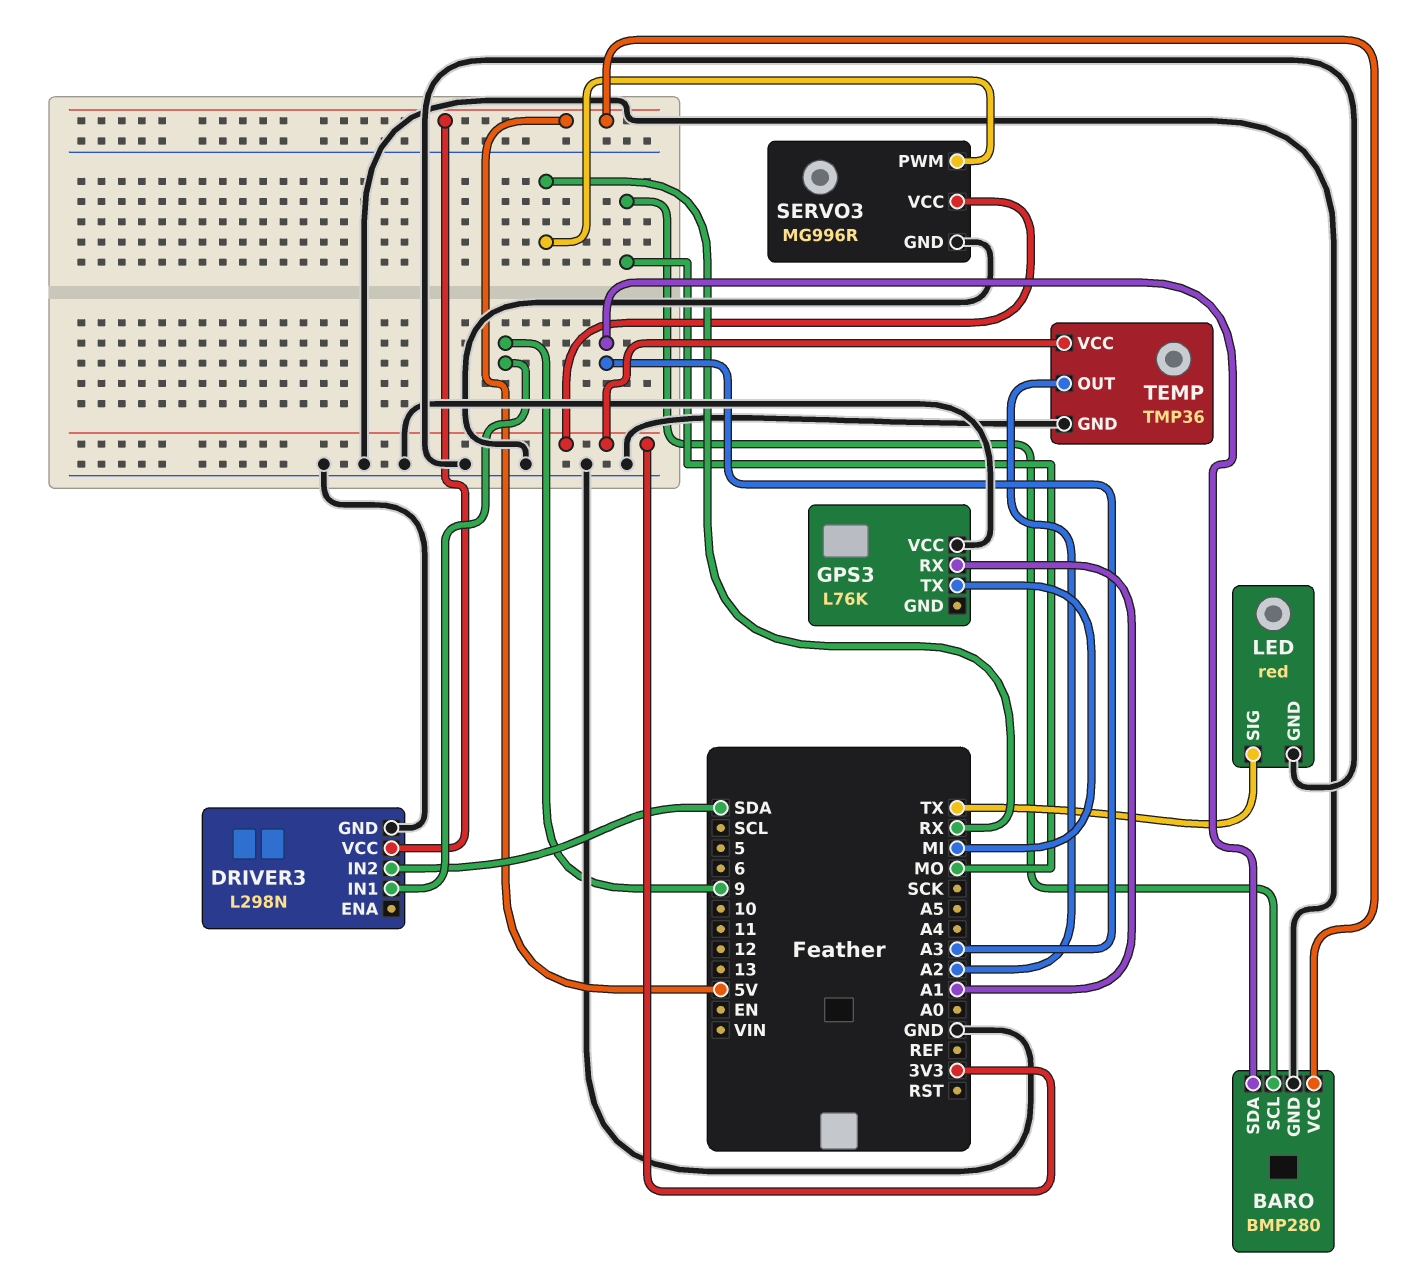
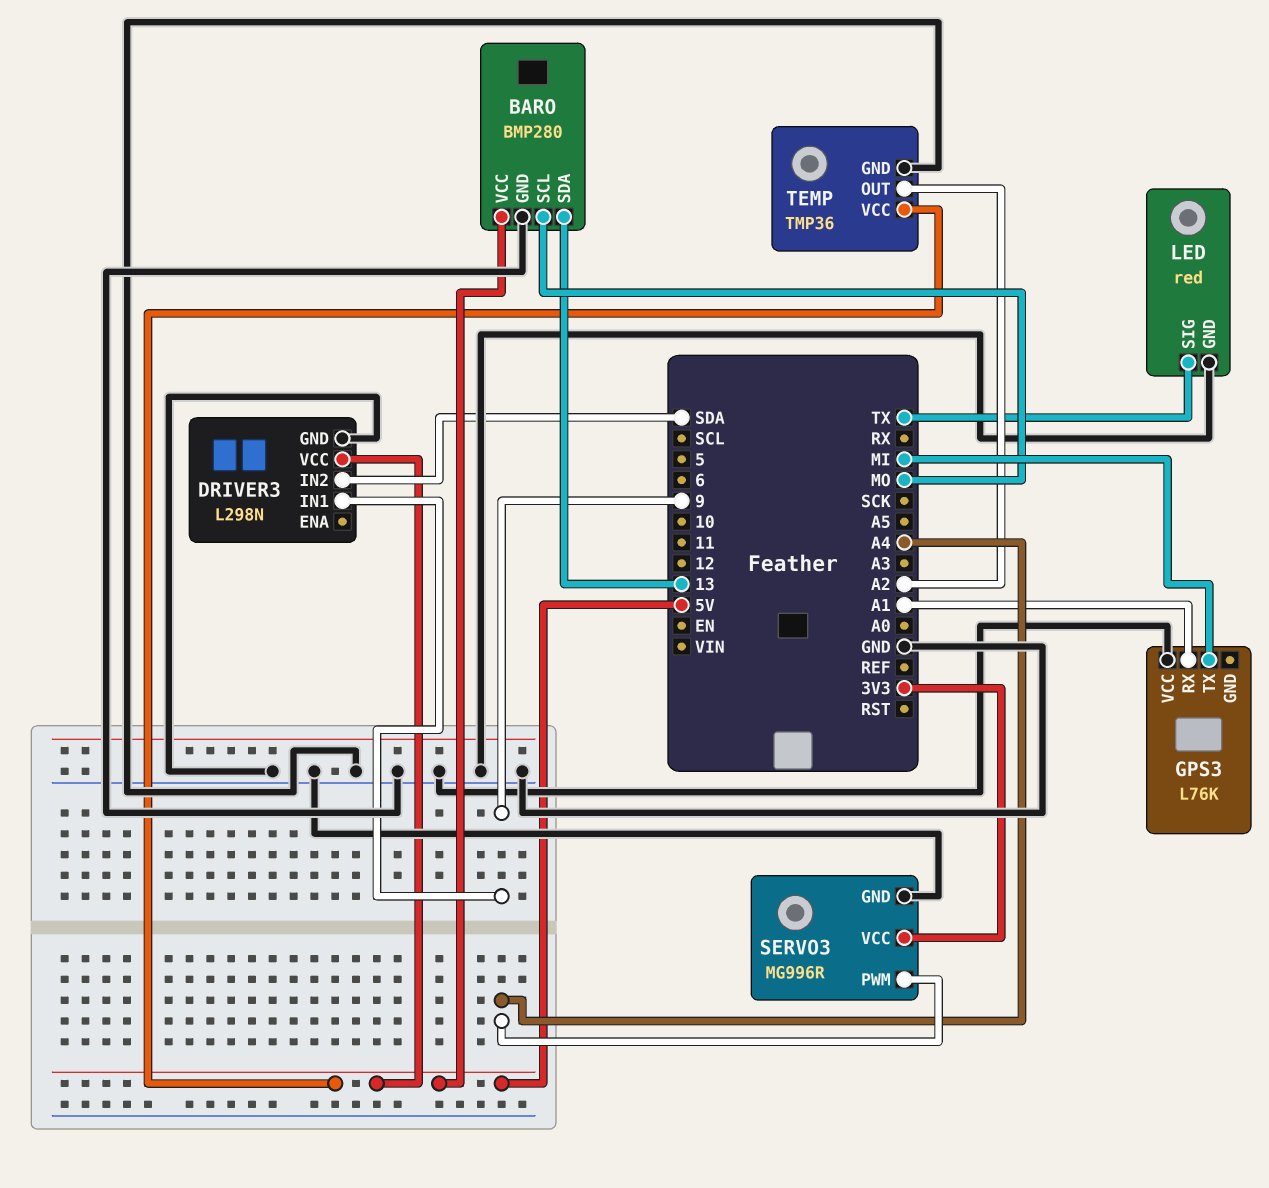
BARO pin SDA: A3 -> 13
SERVO3 pin PWM: RX -> A4
TEMP pin VCC: 3V3 -> 5V

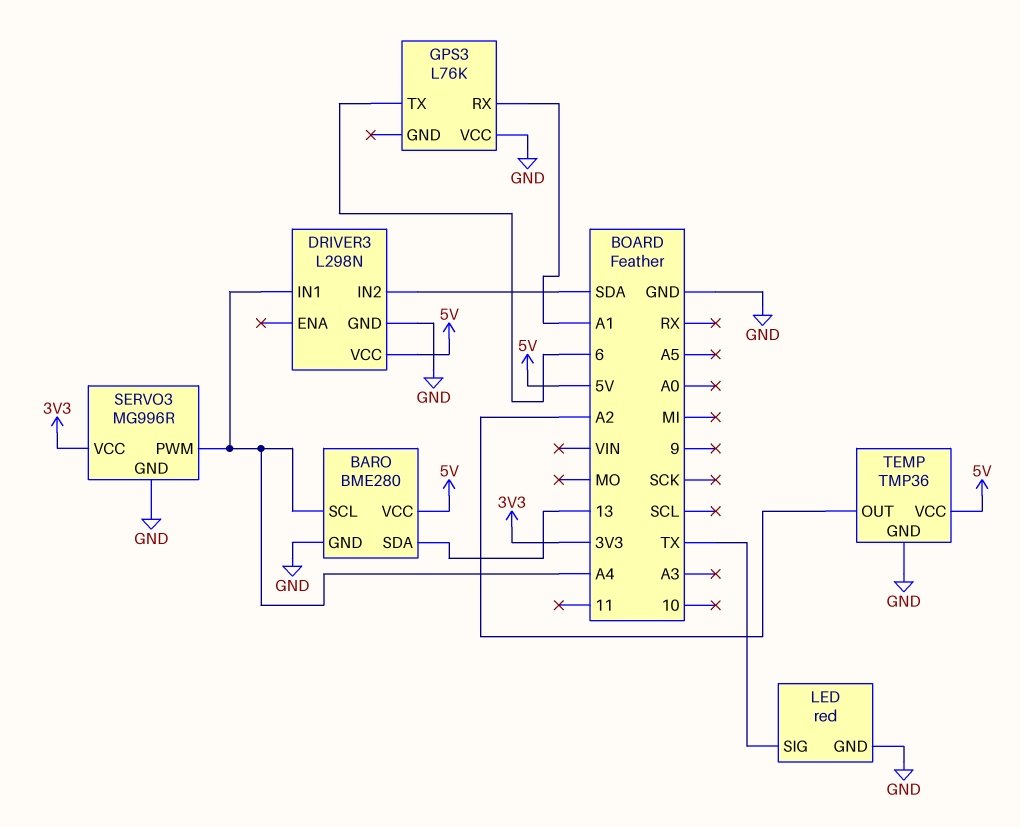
BARO: BMP280 -> BME280
BARO pin SCL: MO -> A4
DRIVER3 pin IN1: 9 -> A4
GPS3 pin TX: MI -> 6

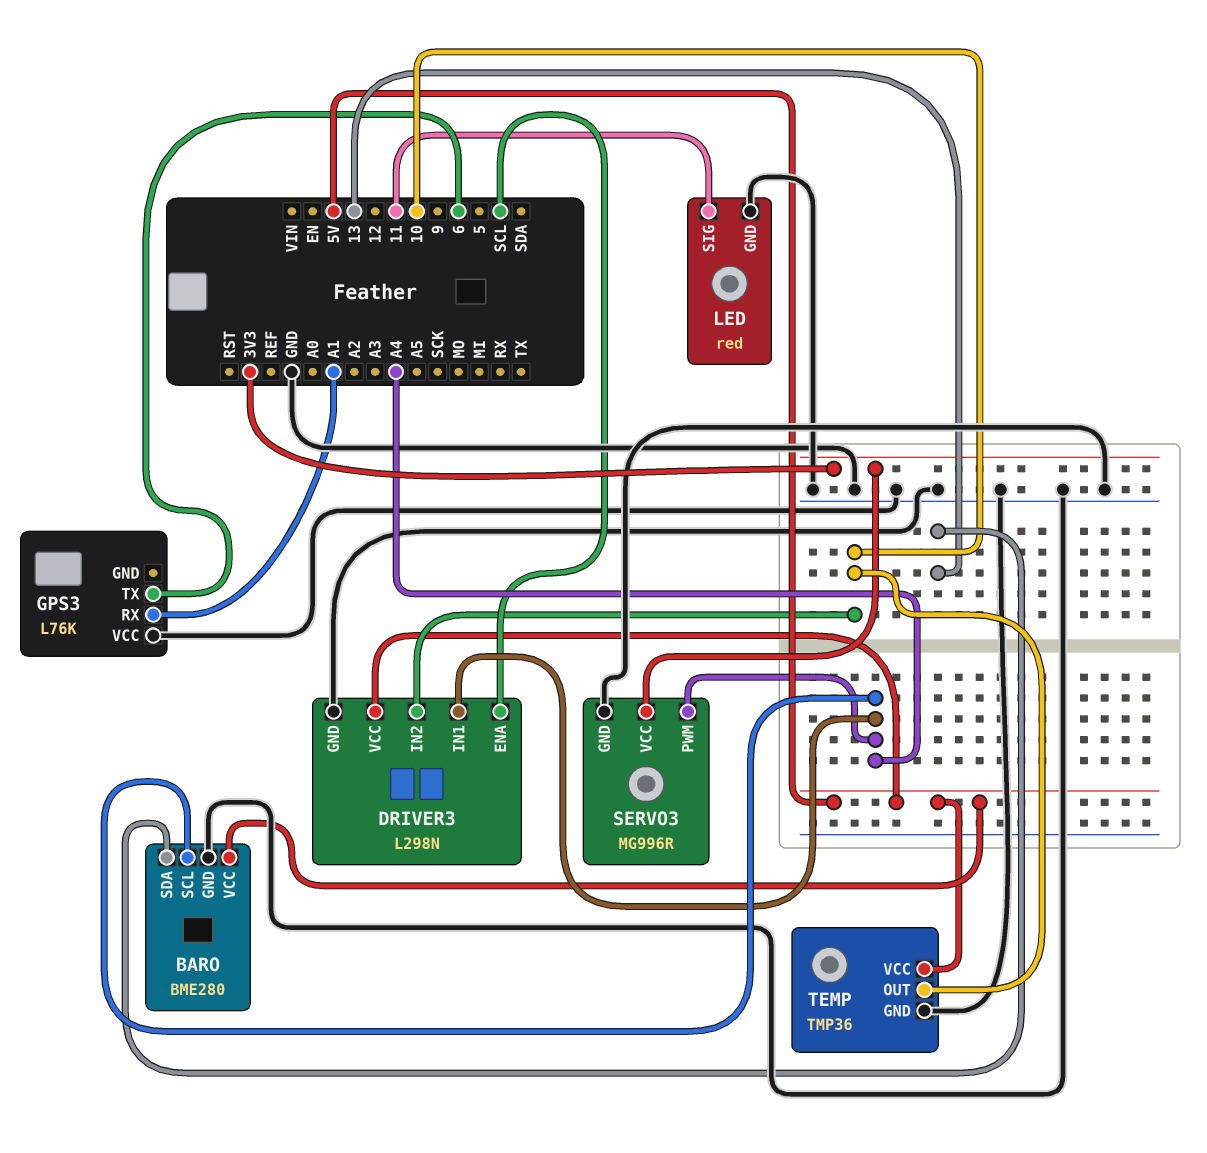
DRIVER3 pin ENA: none -> SCL
DRIVER3 pin IN2: SDA -> 10
LED pin SIG: TX -> 11
TEMP pin OUT: A2 -> 10

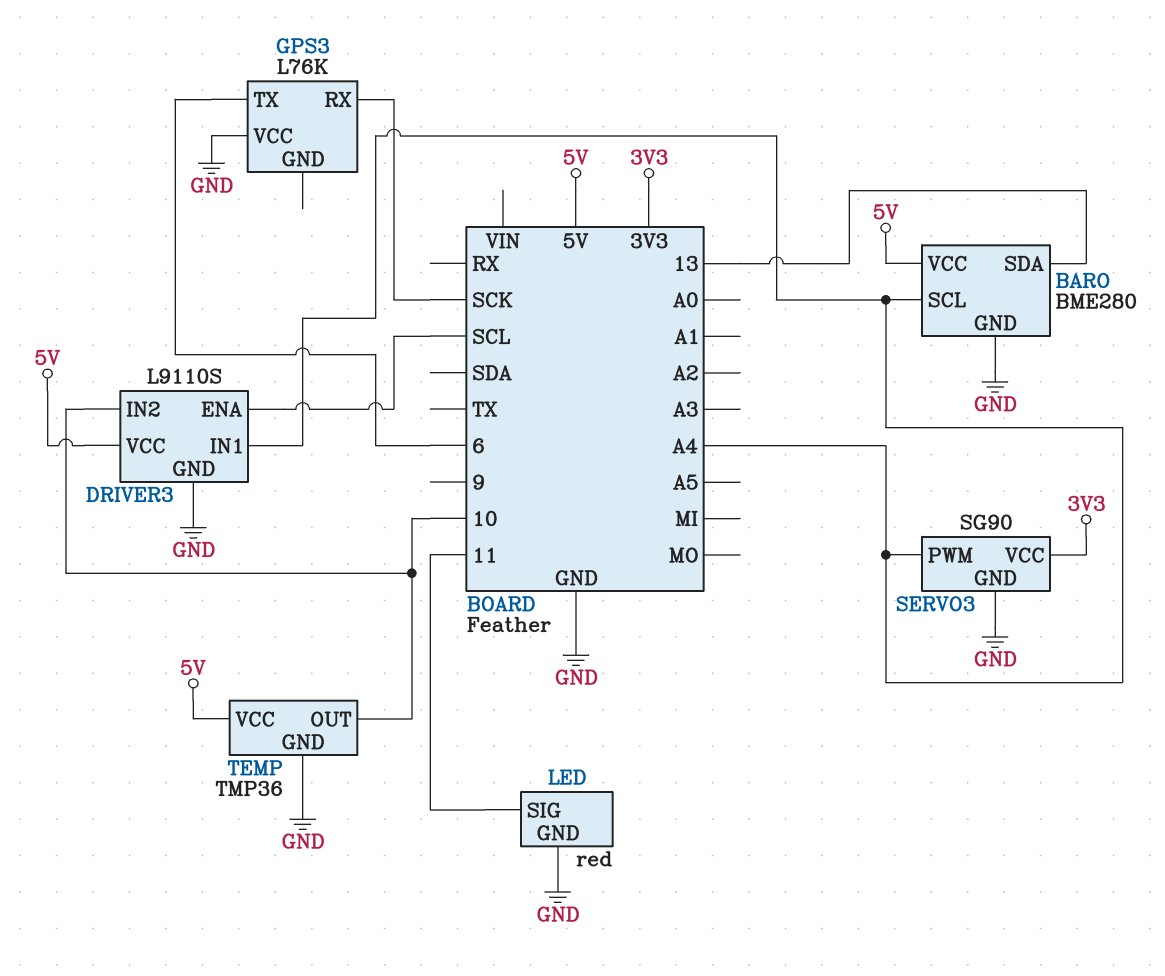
DRIVER3: L298N -> L9110S
GPS3 pin RX: A1 -> SCK
SERVO3: MG996R -> SG90

